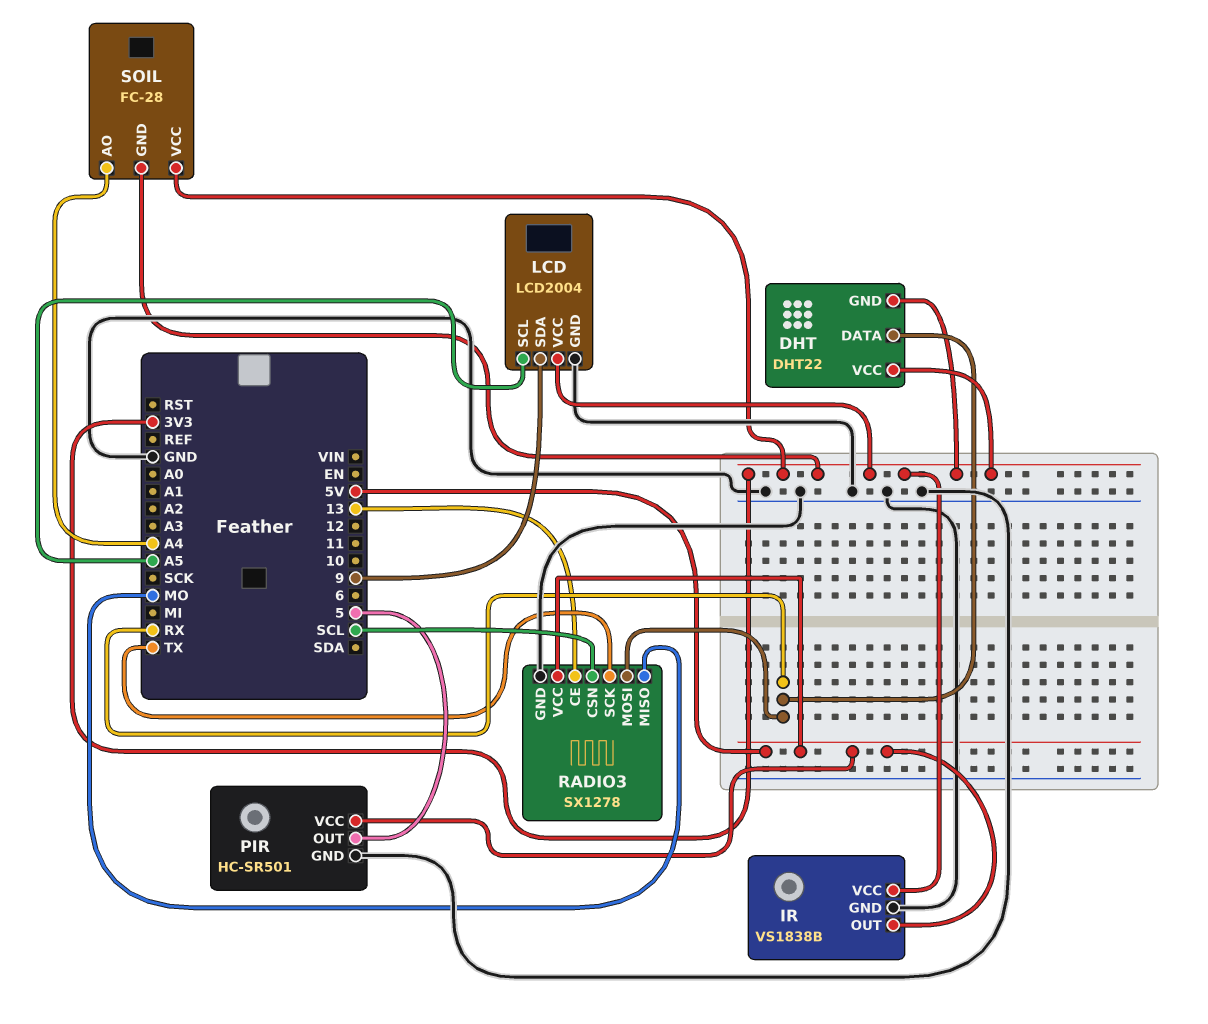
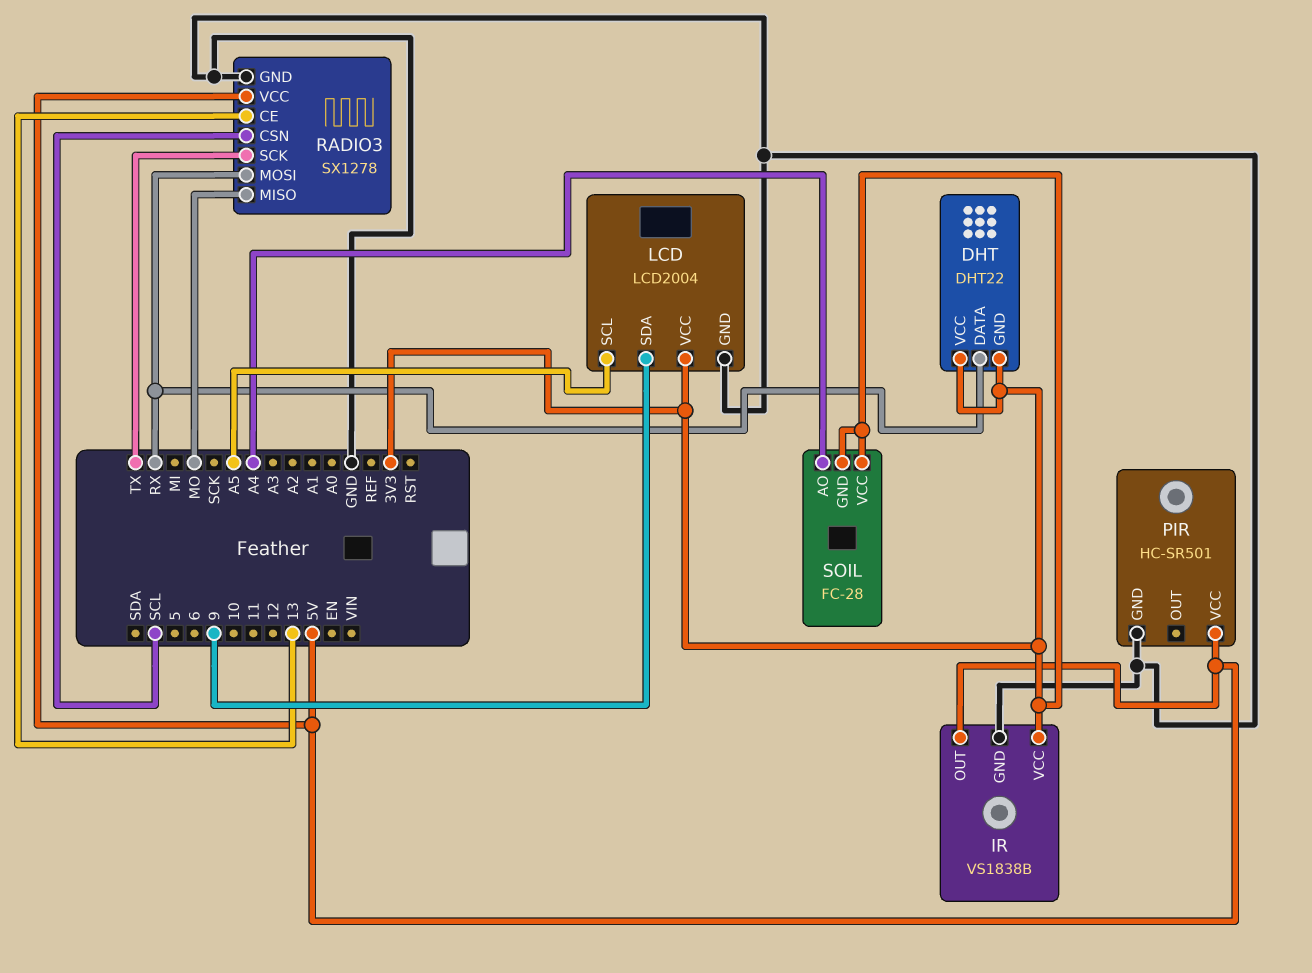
PIR pin OUT: 5 -> none

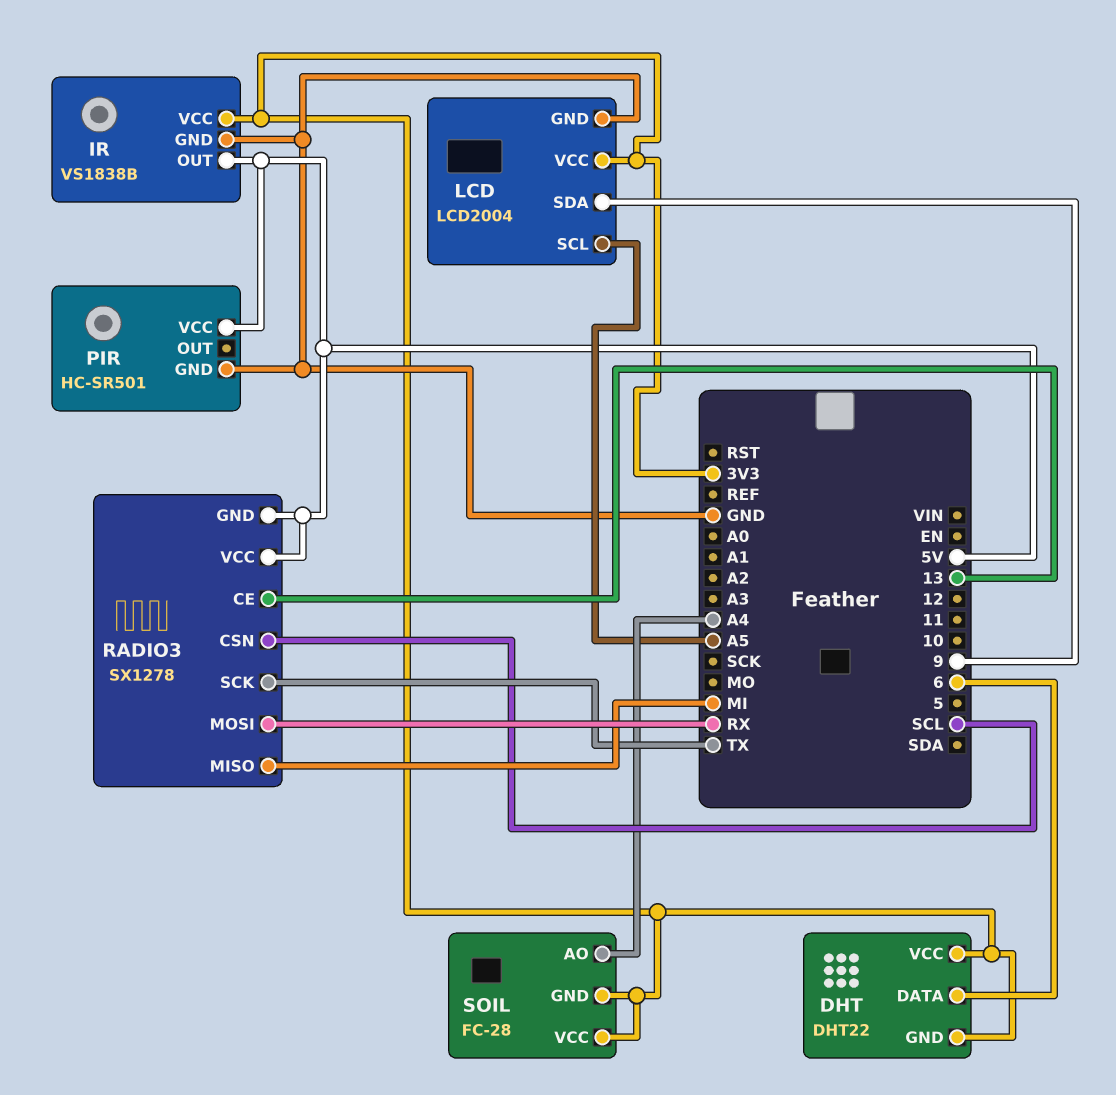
DHT pin DATA: RX -> 6
RADIO3 pin GND: GND -> 5V
RADIO3 pin MISO: MO -> MI

